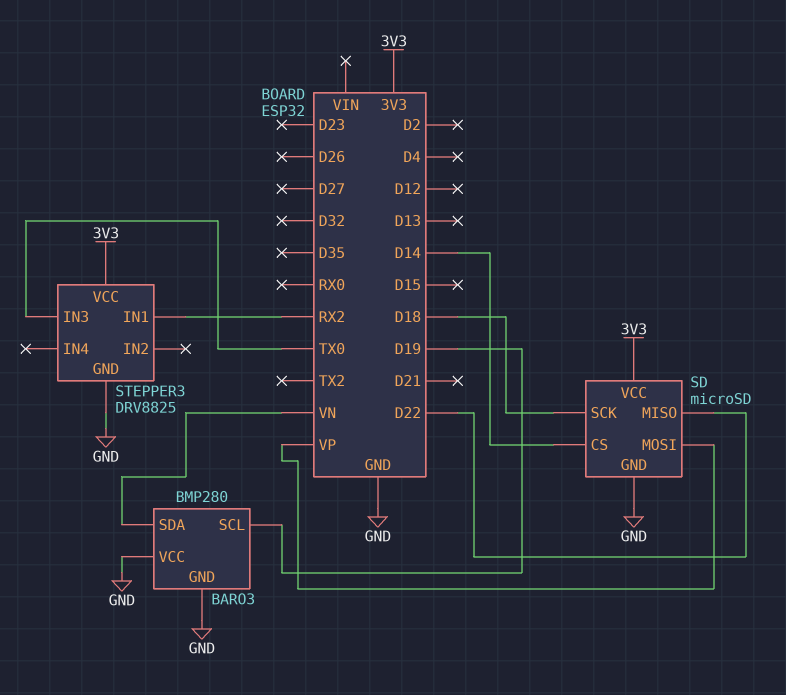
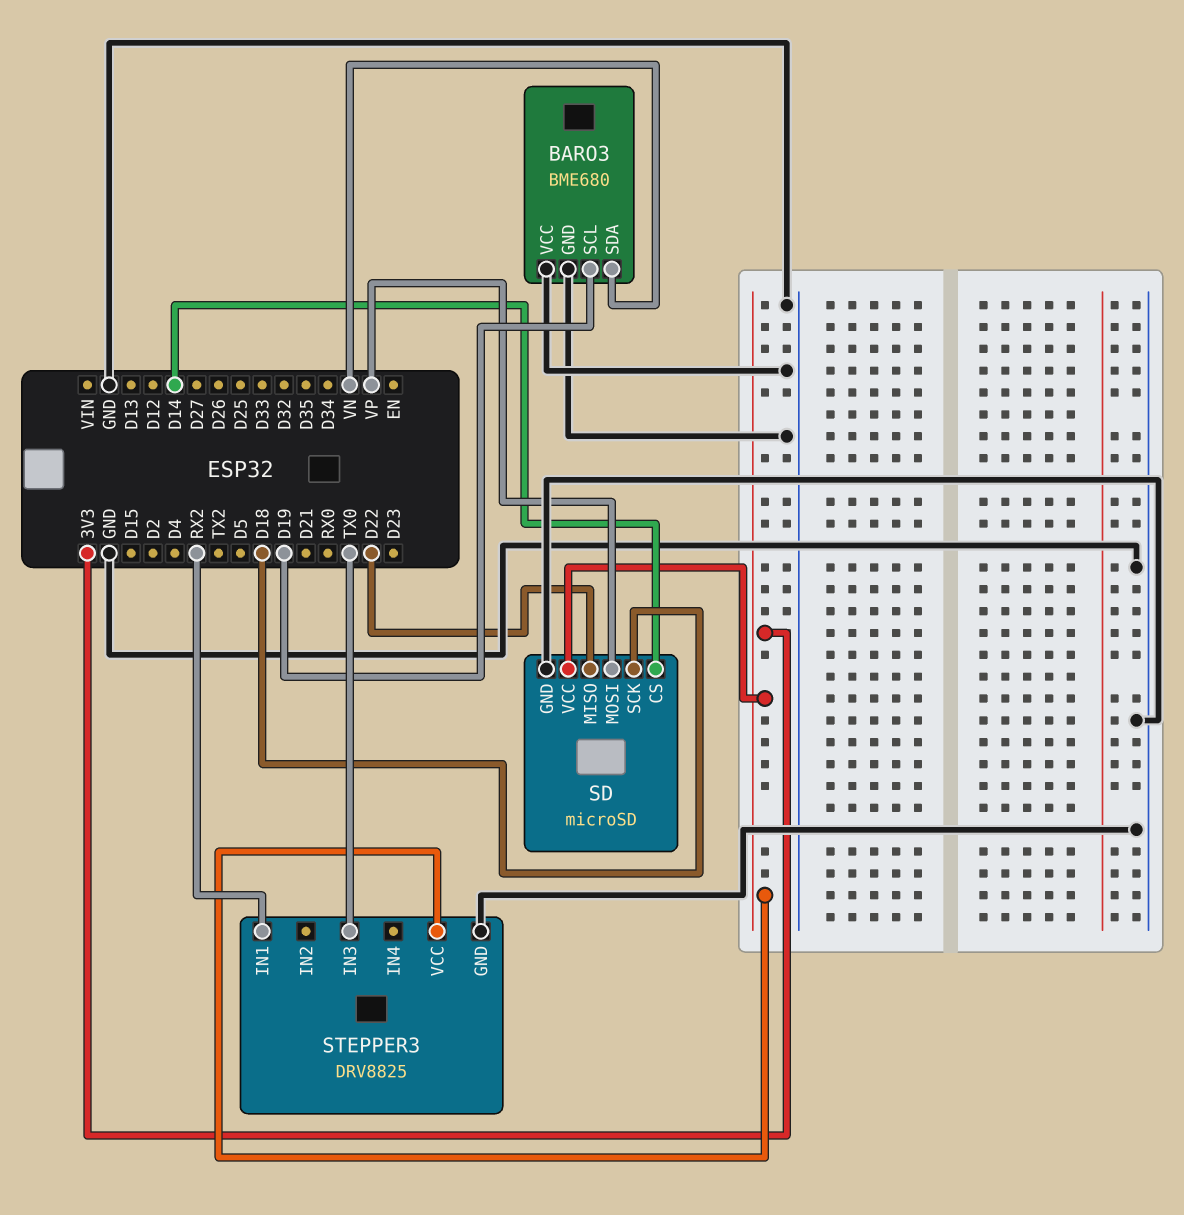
BARO3: BMP280 -> BME680

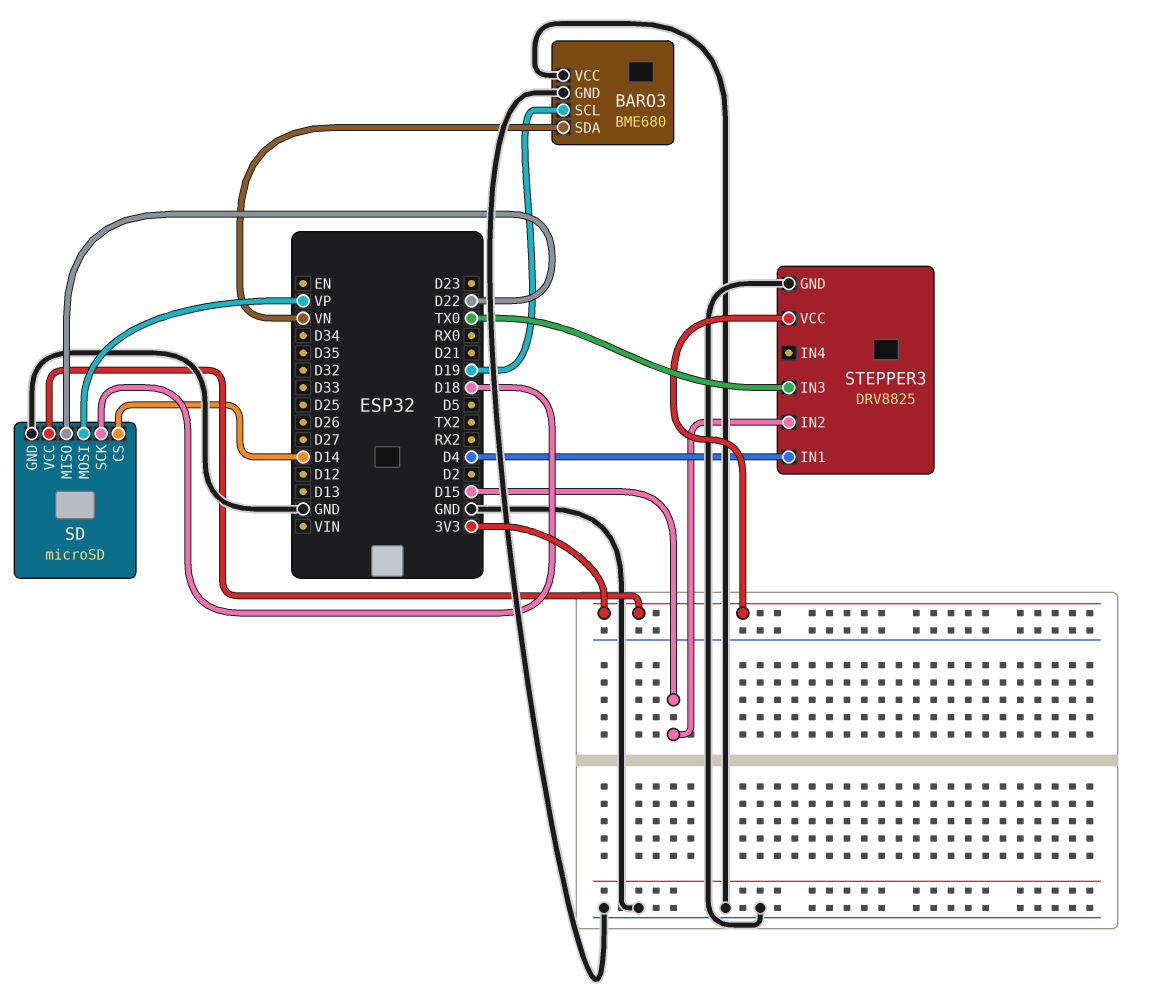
STEPPER3 pin IN1: RX2 -> D4
STEPPER3 pin IN2: none -> D15

